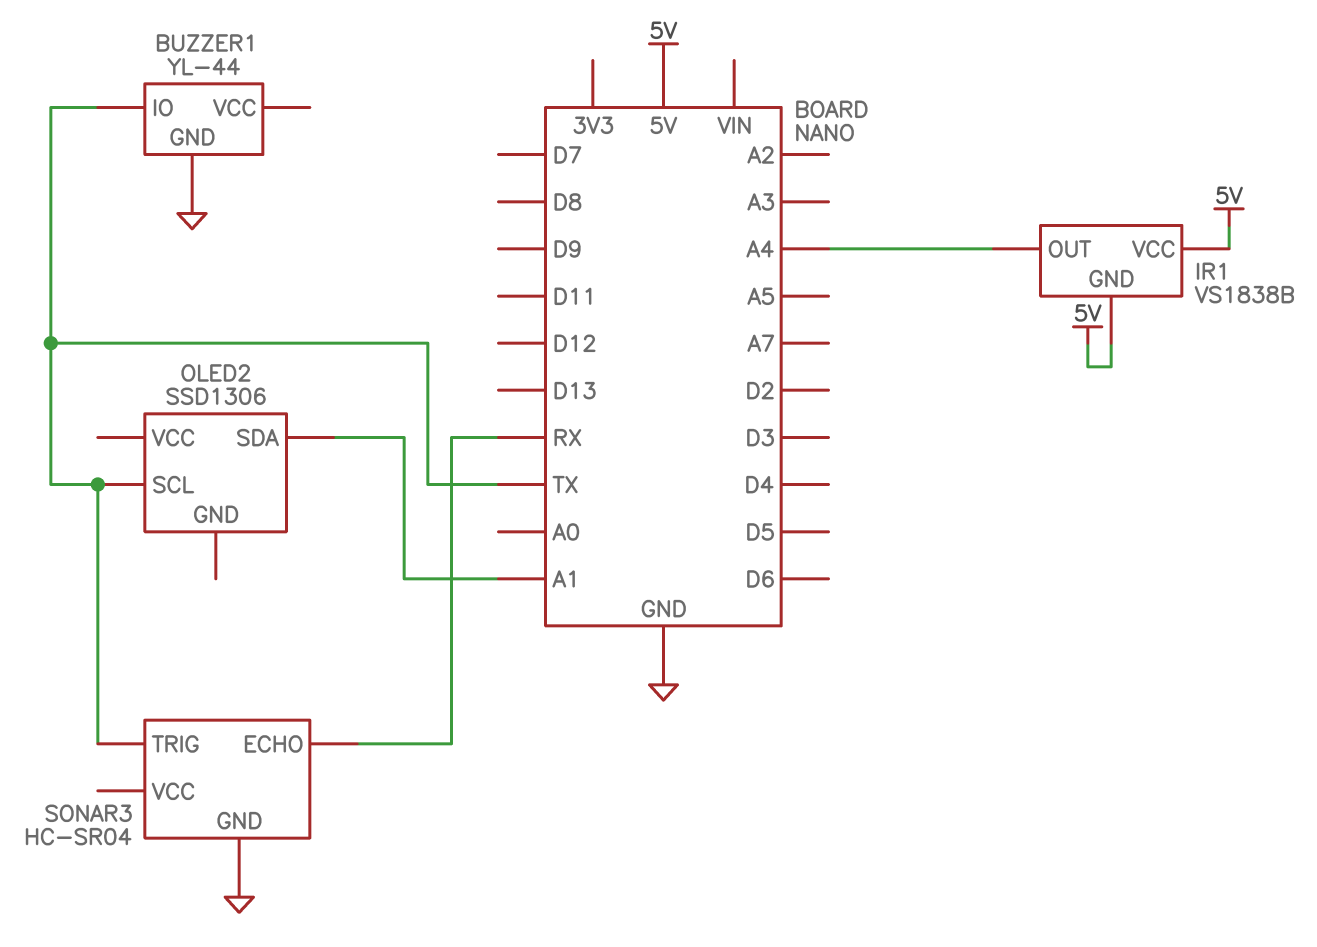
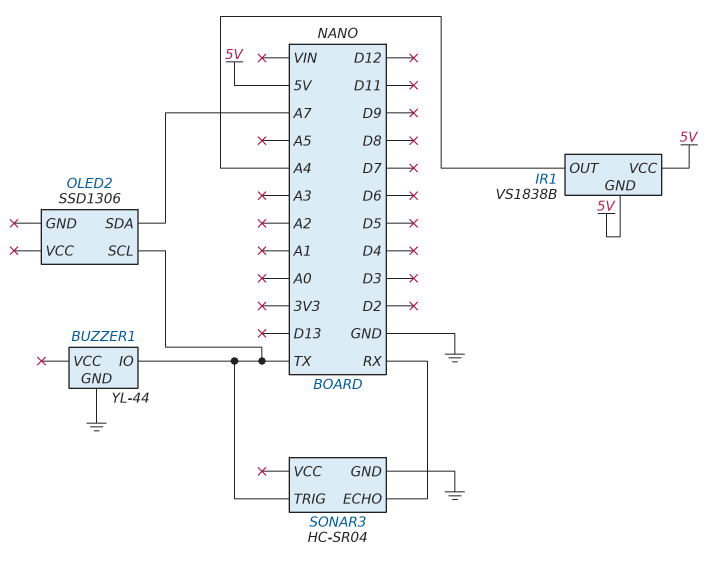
OLED2 pin SDA: A1 -> A7

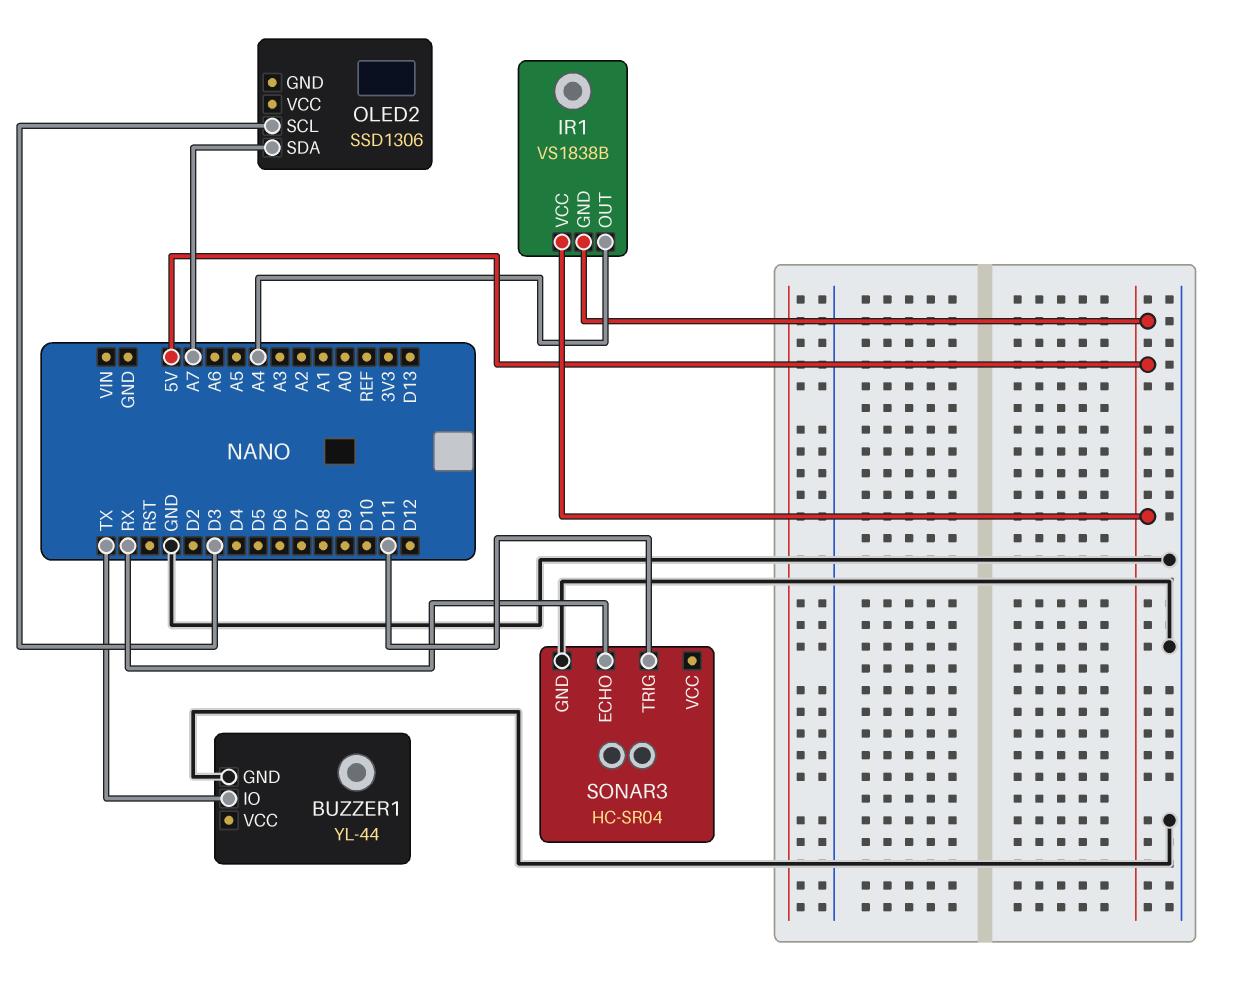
OLED2 pin SCL: TX -> D3
SONAR3 pin TRIG: TX -> D11

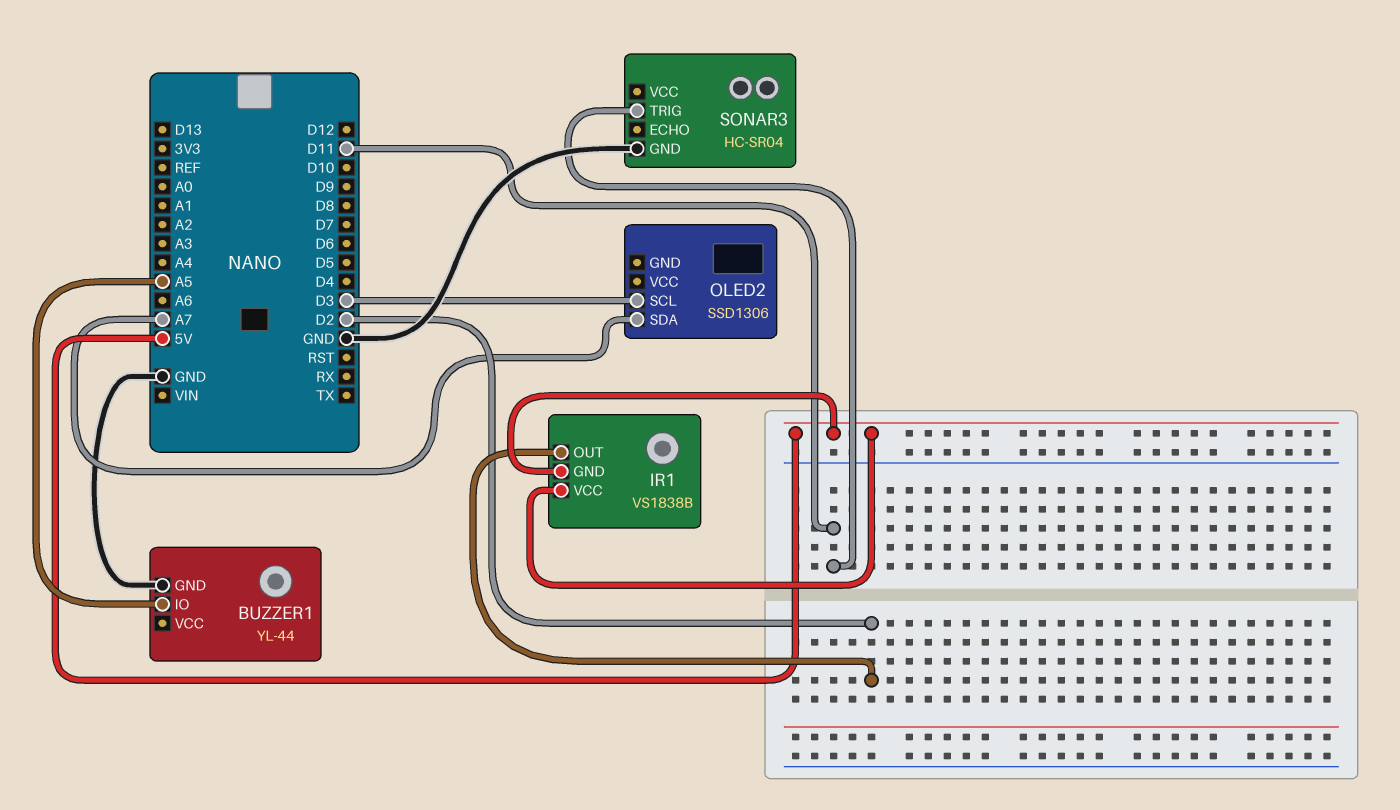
BUZZER1 pin IO: TX -> A5
IR1 pin OUT: A4 -> D2
SONAR3 pin ECHO: RX -> none

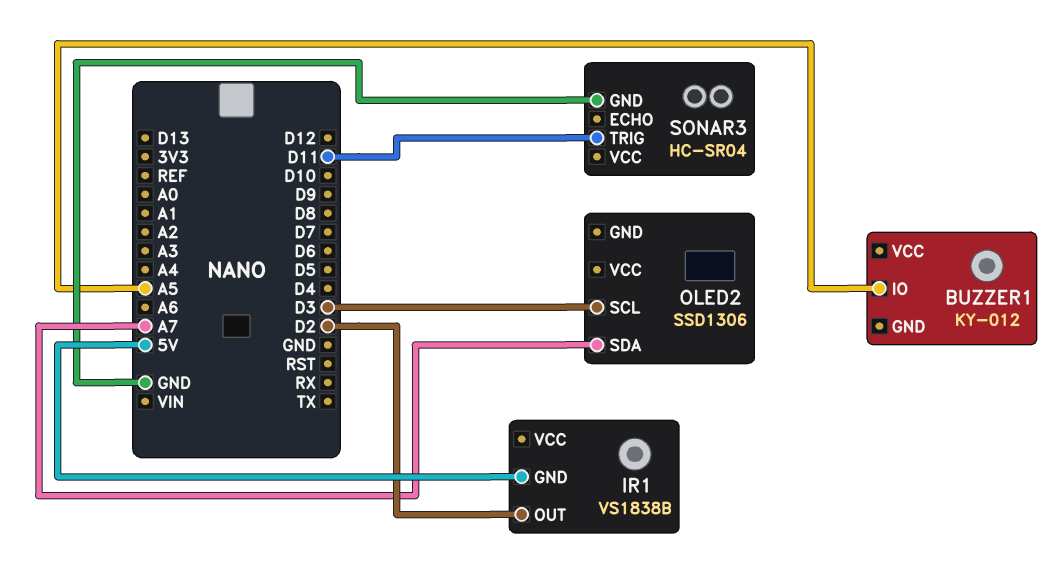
BUZZER1: YL-44 -> KY-012
BUZZER1 pin GND: GND -> none
IR1 pin VCC: 5V -> none

